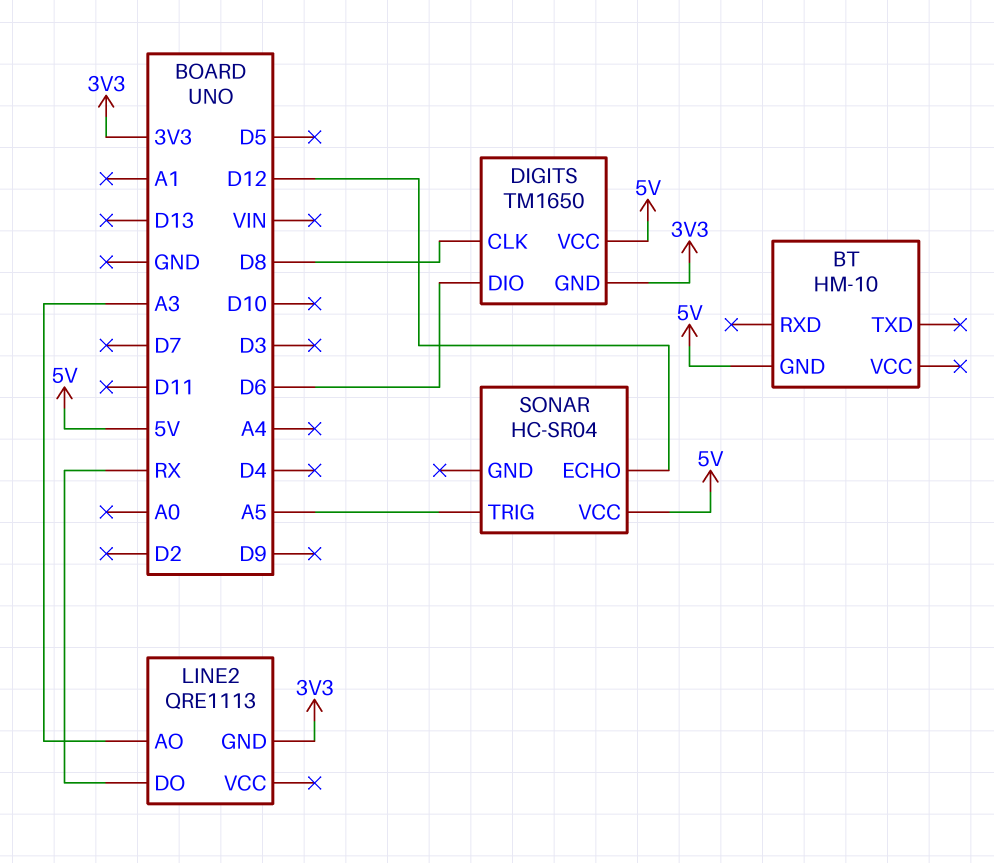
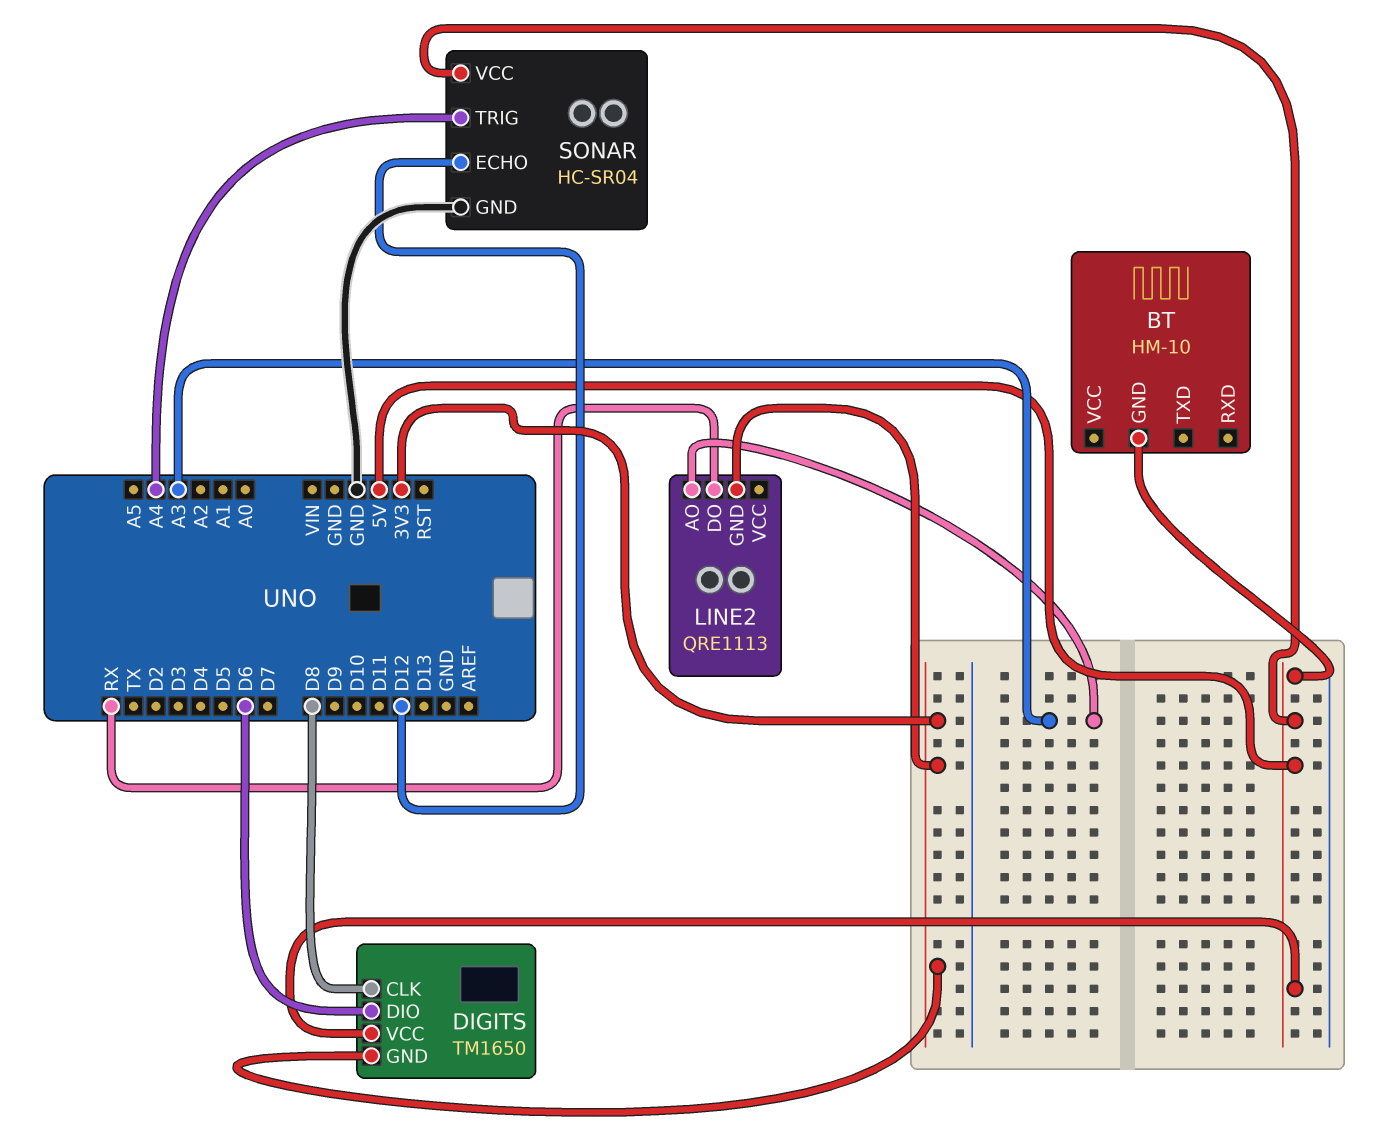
SONAR pin GND: none -> GND
SONAR pin TRIG: A5 -> A4

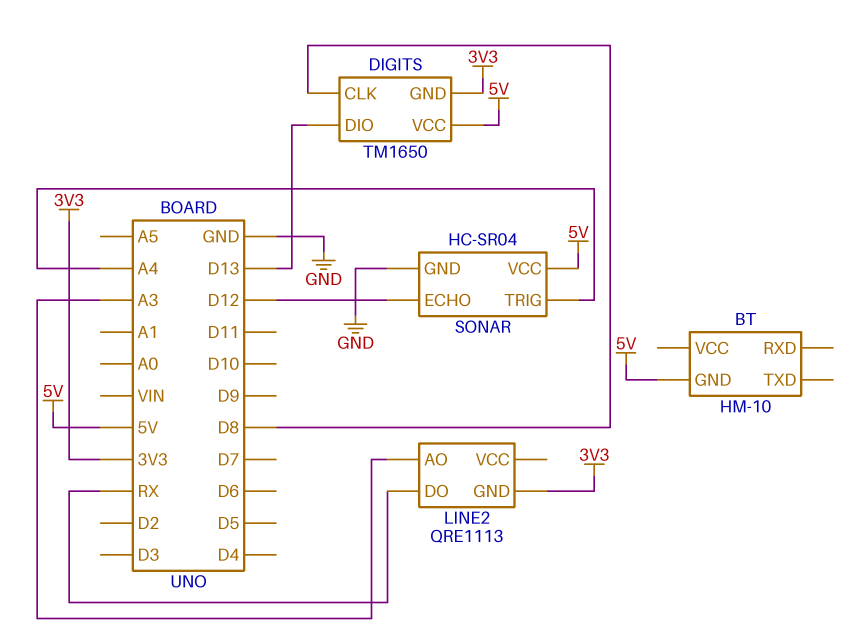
DIGITS pin DIO: D6 -> D13

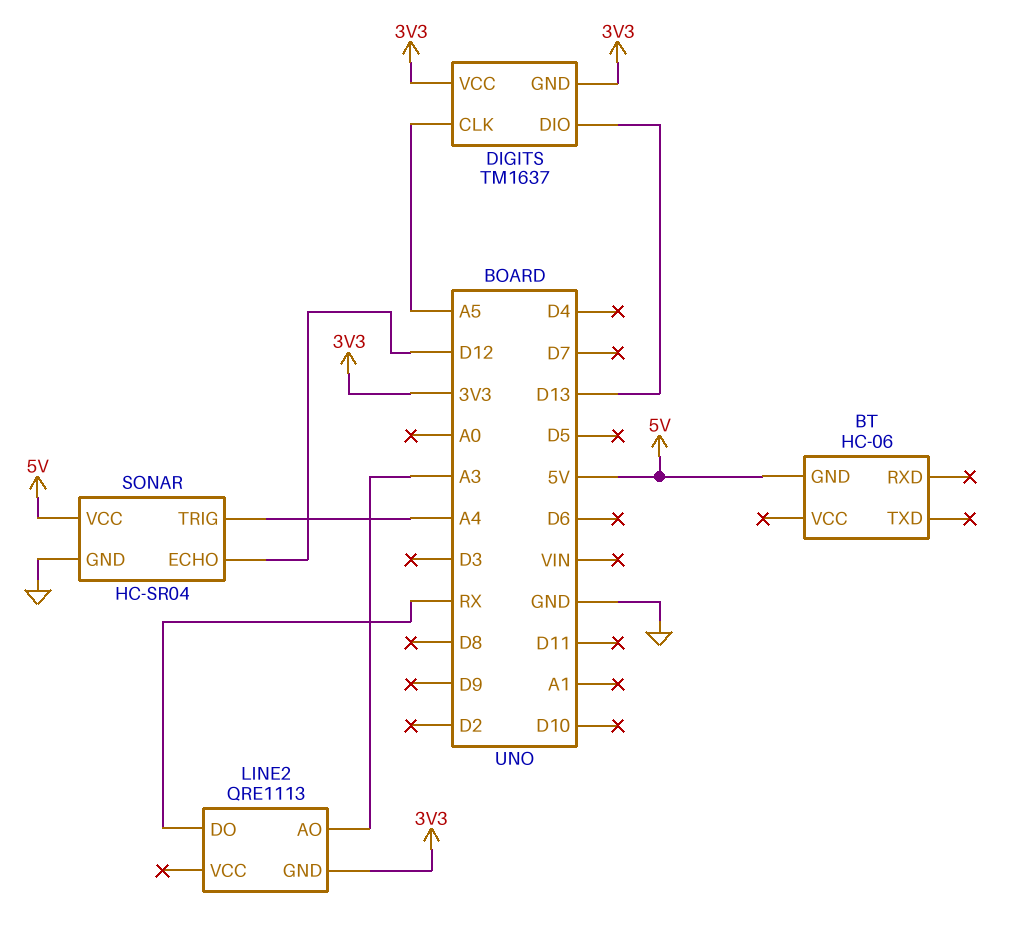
BT: HM-10 -> HC-06
DIGITS: TM1650 -> TM1637
DIGITS pin CLK: D8 -> A5
DIGITS pin VCC: 5V -> 3V3

